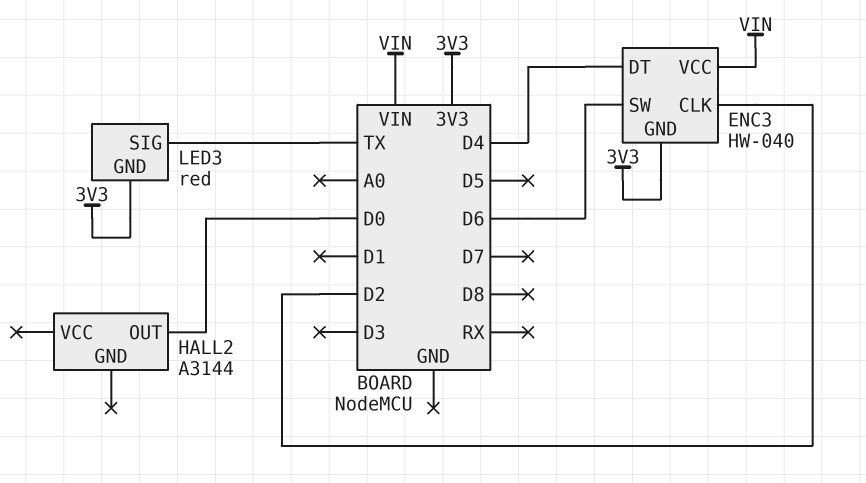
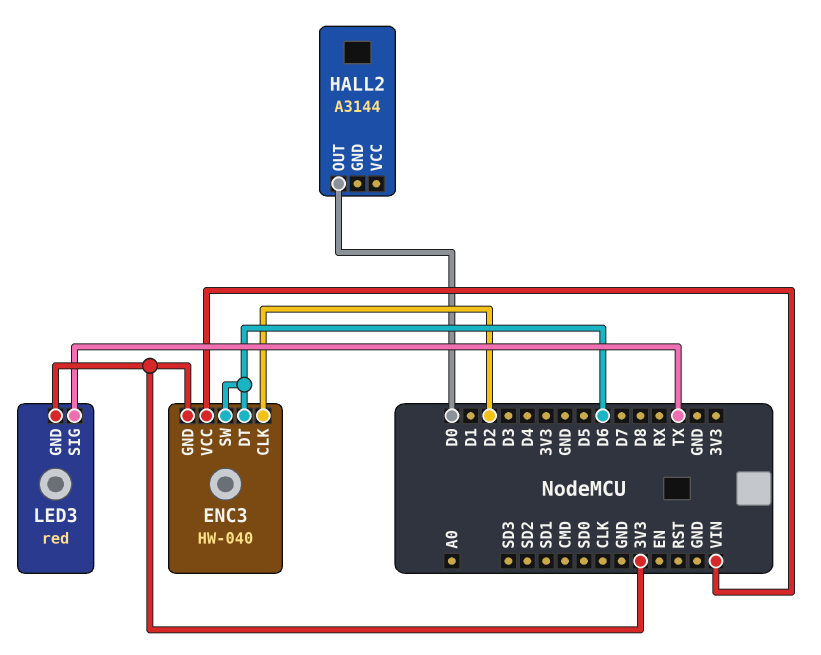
ENC3 pin DT: D4 -> D6

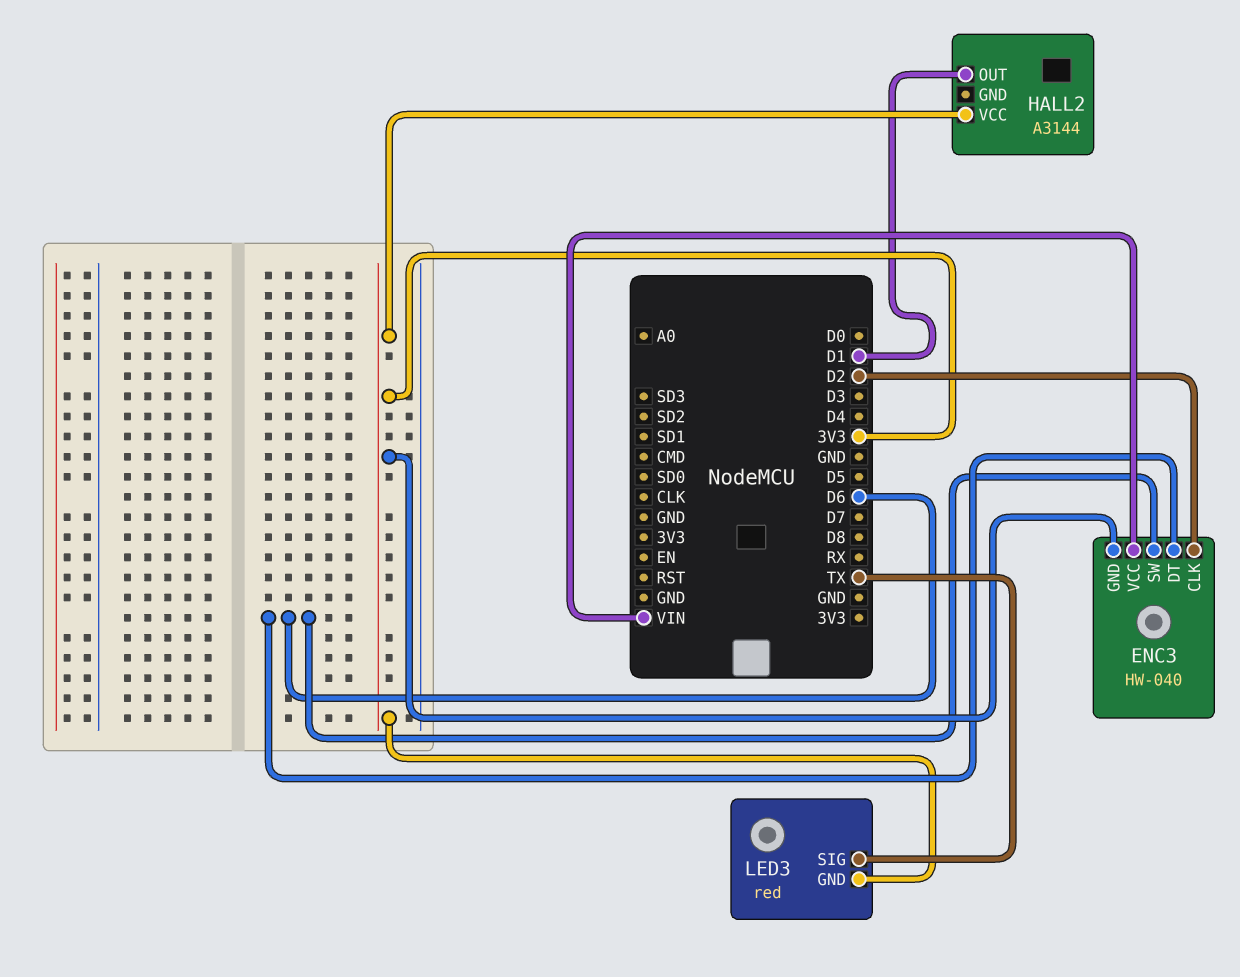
HALL2 pin OUT: D0 -> D1
HALL2 pin VCC: none -> 3V3

